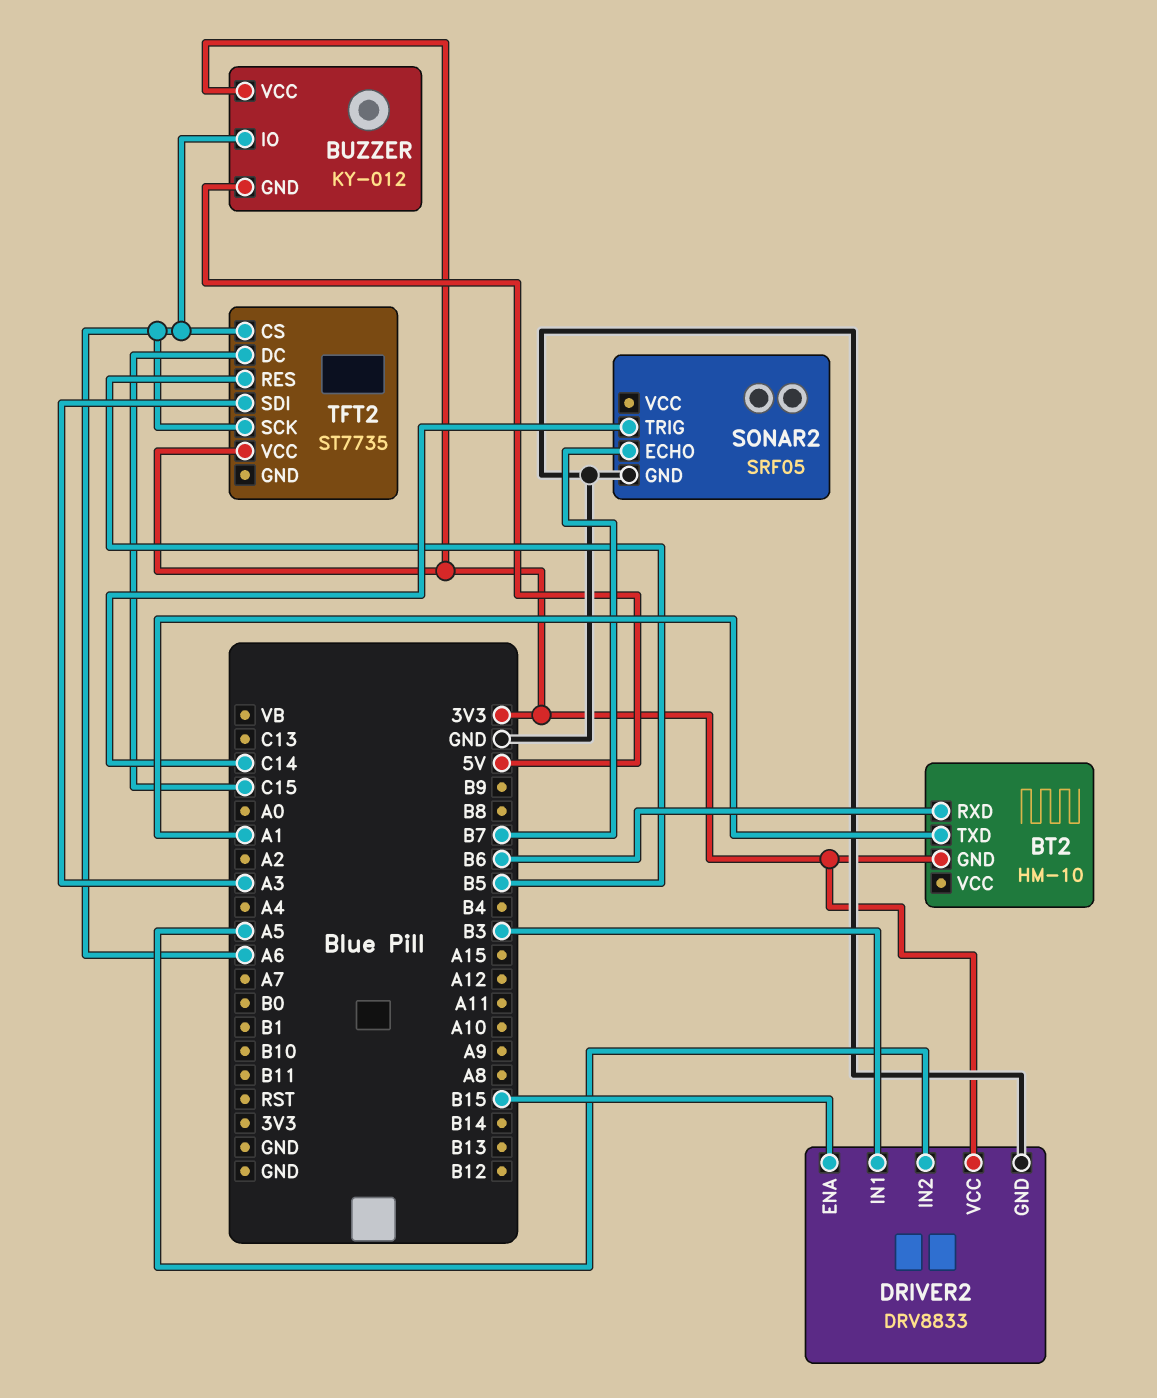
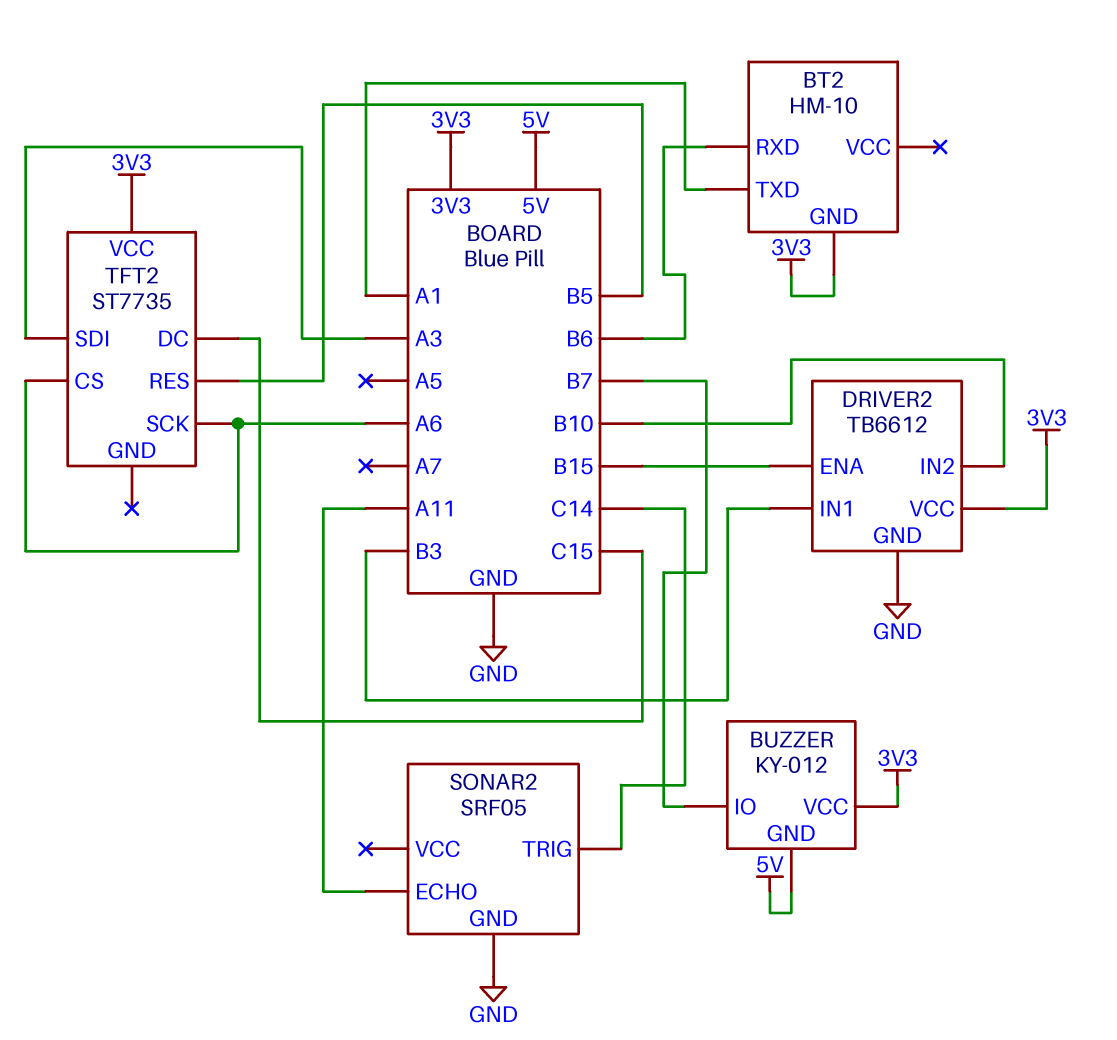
BUZZER pin IO: A6 -> B7
DRIVER2: DRV8833 -> TB6612
DRIVER2 pin IN2: A5 -> B10
SONAR2 pin ECHO: B7 -> A11

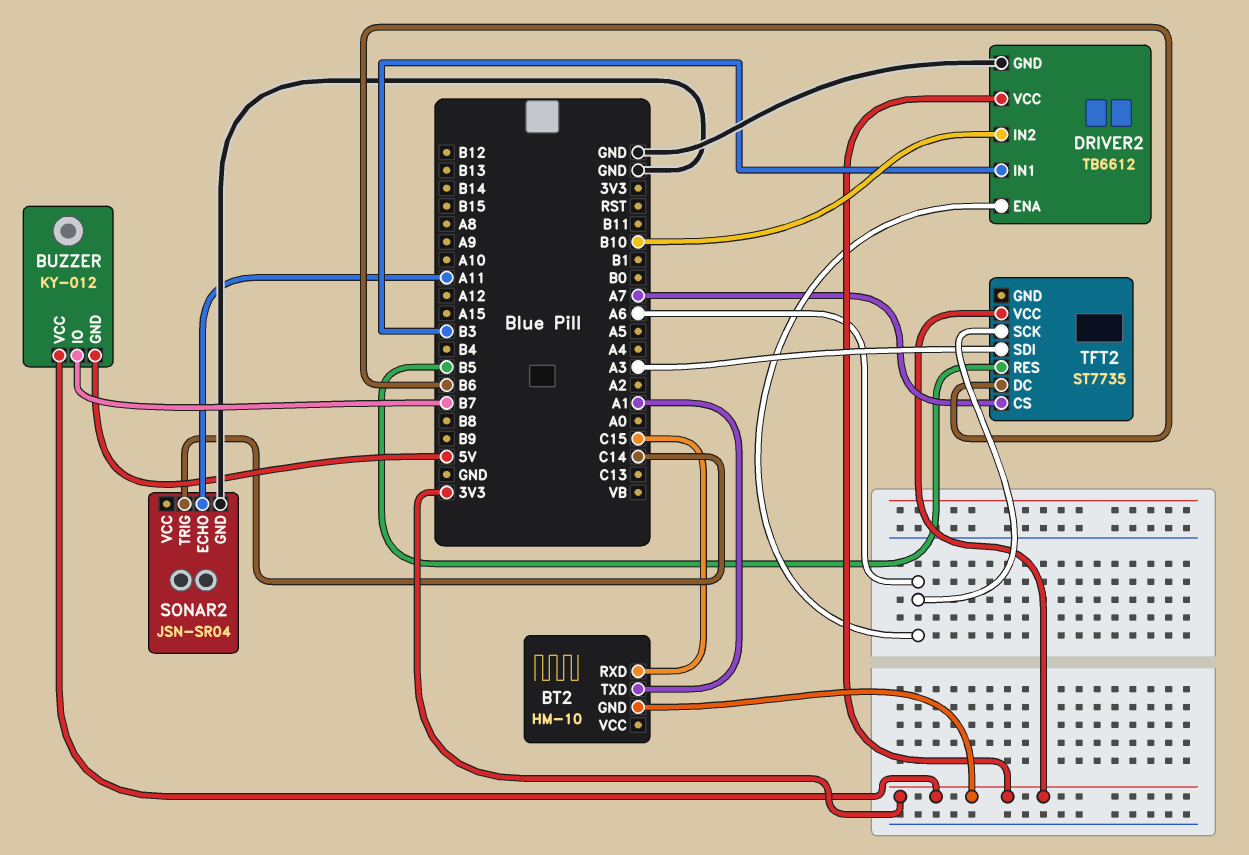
BT2 pin RXD: B6 -> C15
DRIVER2 pin ENA: B15 -> A6
SONAR2: SRF05 -> JSN-SR04
TFT2 pin CS: A6 -> A7
TFT2 pin DC: C15 -> B6

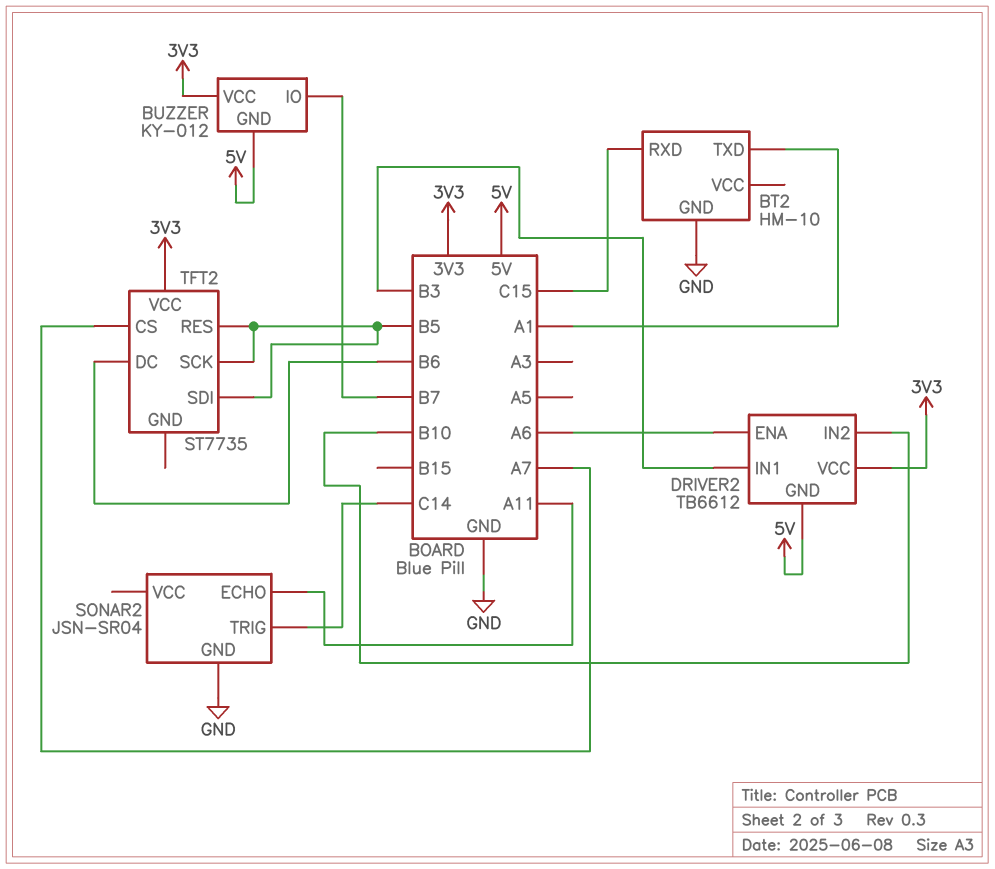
BT2 pin GND: 3V3 -> GND
DRIVER2 pin GND: GND -> 5V
TFT2 pin SCK: A6 -> B5
TFT2 pin SDI: A3 -> B5

